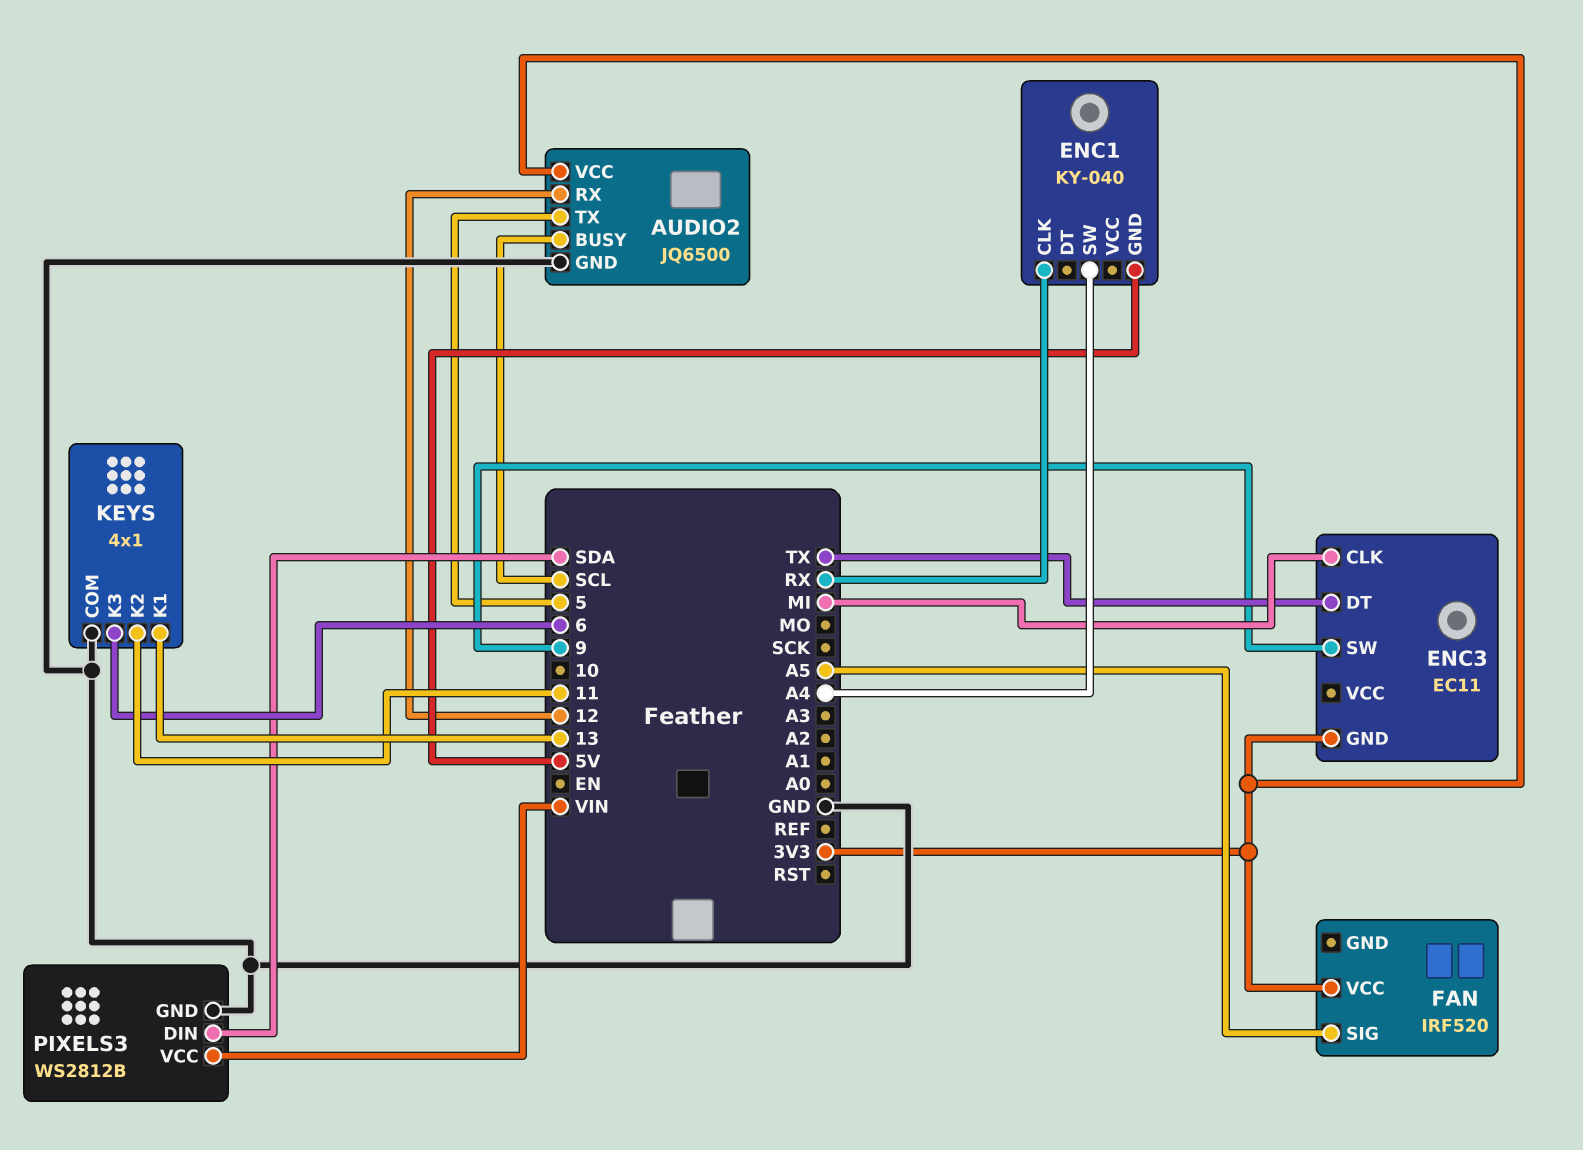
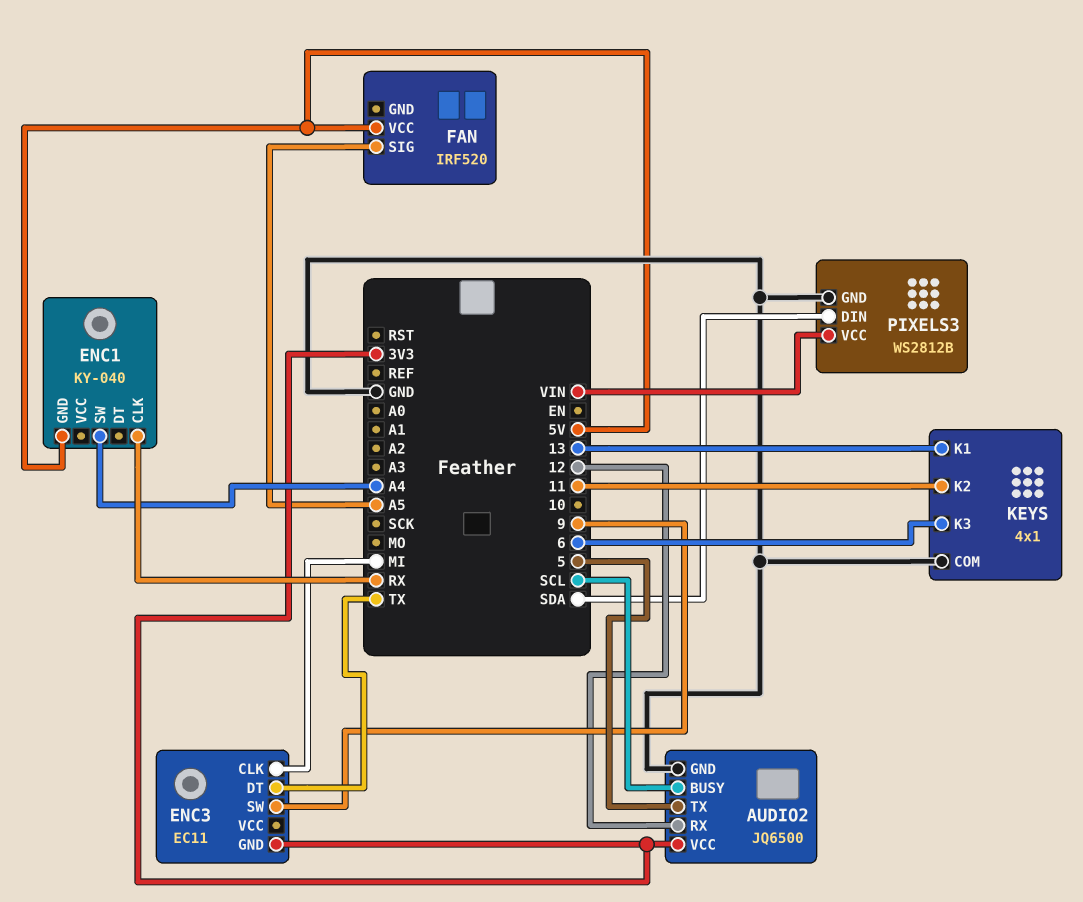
FAN pin VCC: 3V3 -> 5V

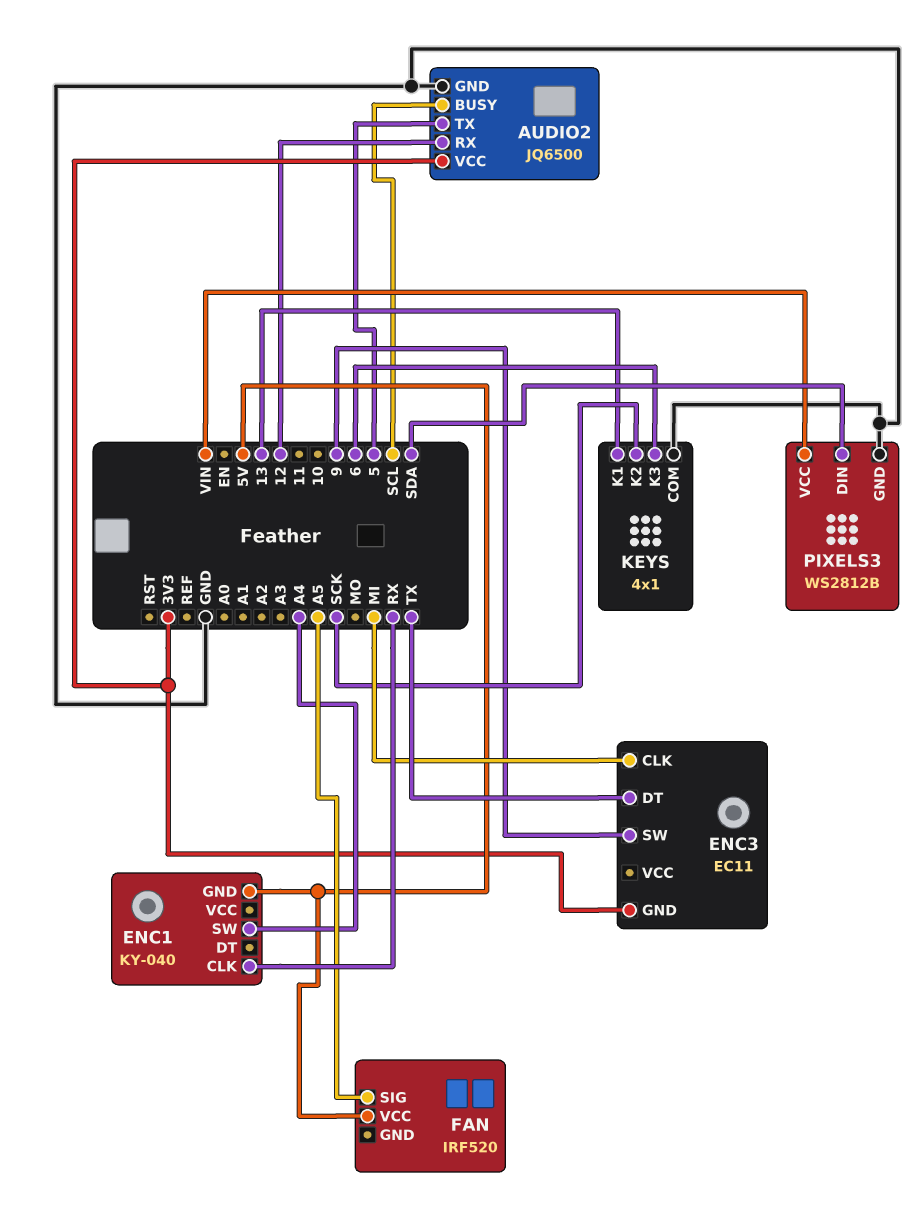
KEYS pin K2: 11 -> SCK

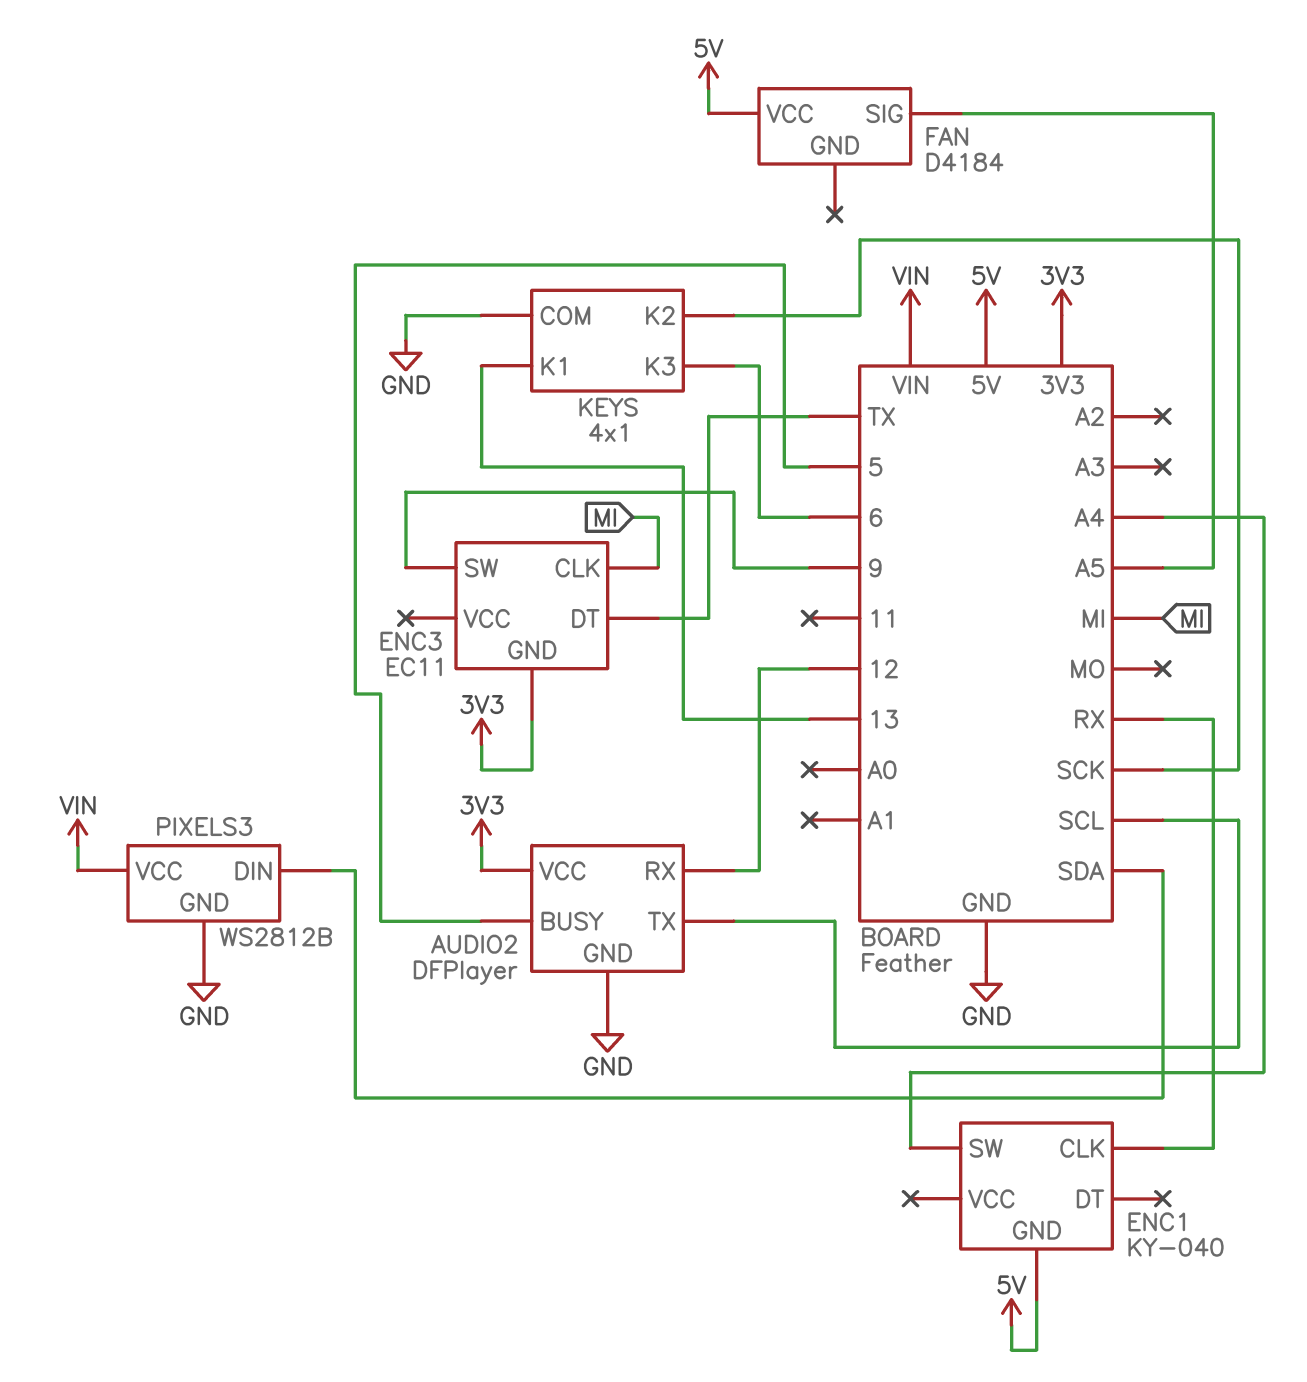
AUDIO2: JQ6500 -> DFPlayer
AUDIO2 pin BUSY: SCL -> 5
AUDIO2 pin TX: 5 -> SCL
FAN: IRF520 -> D4184

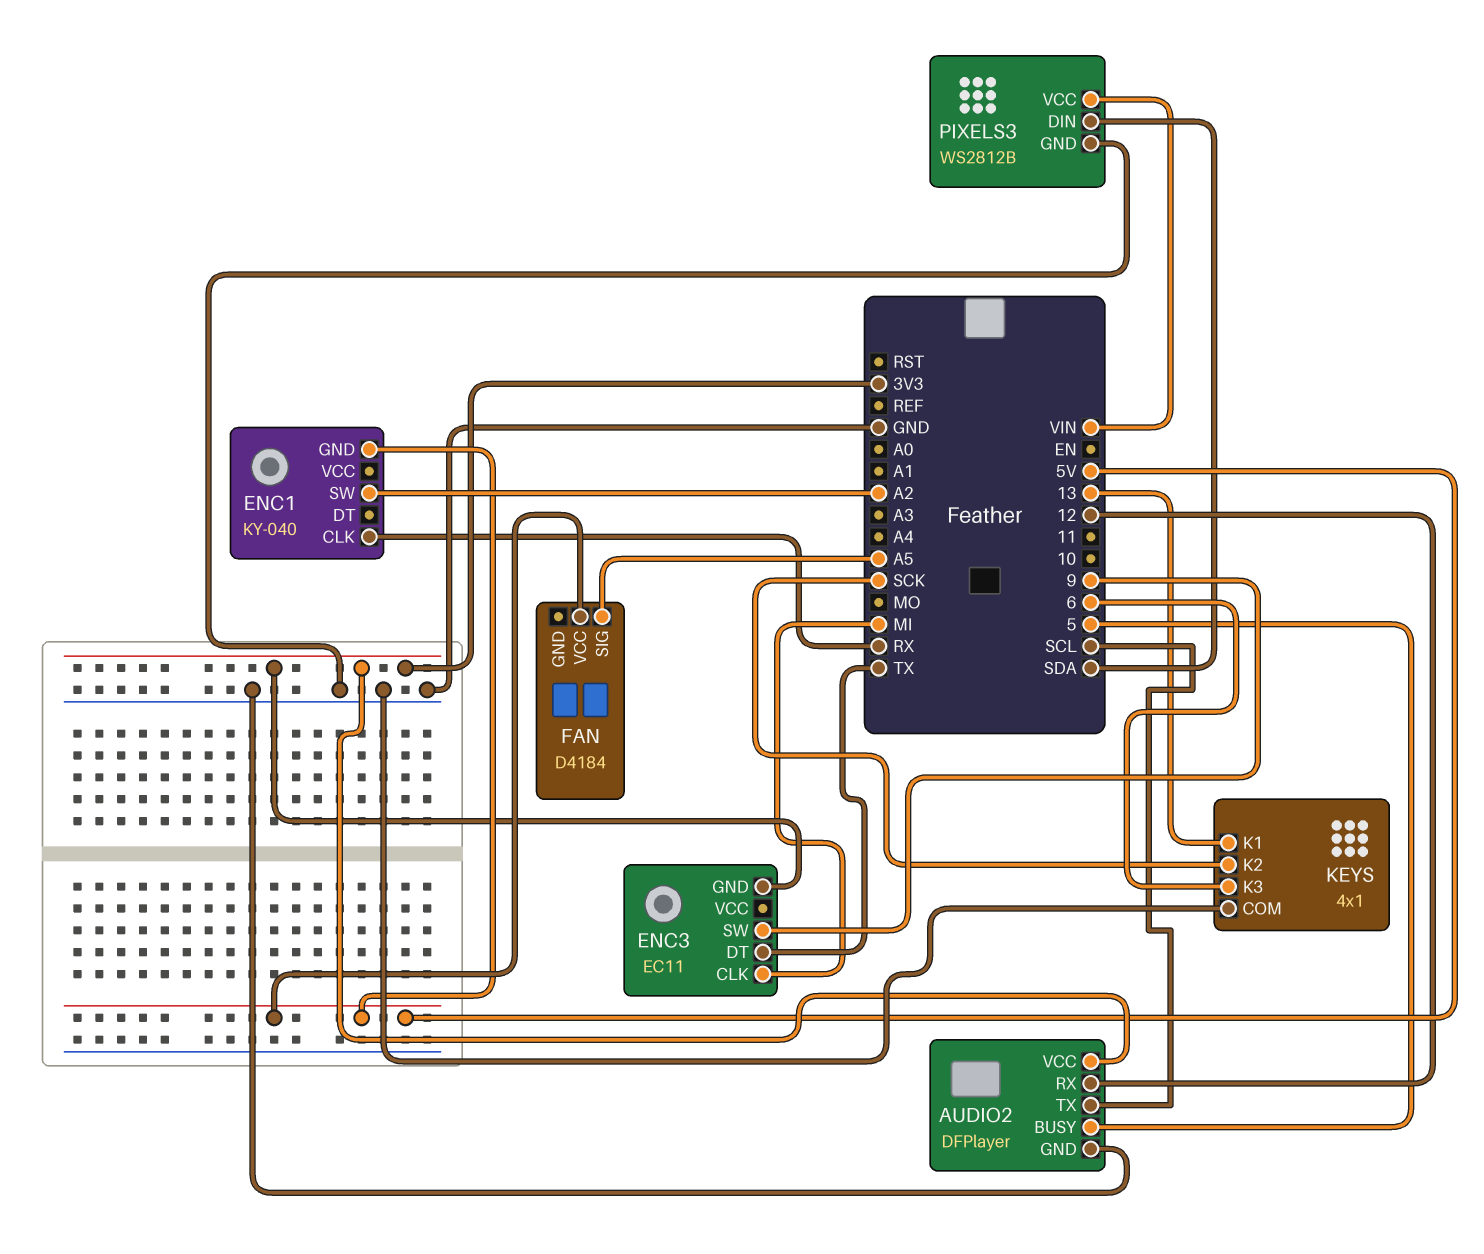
ENC1 pin SW: A4 -> A2

